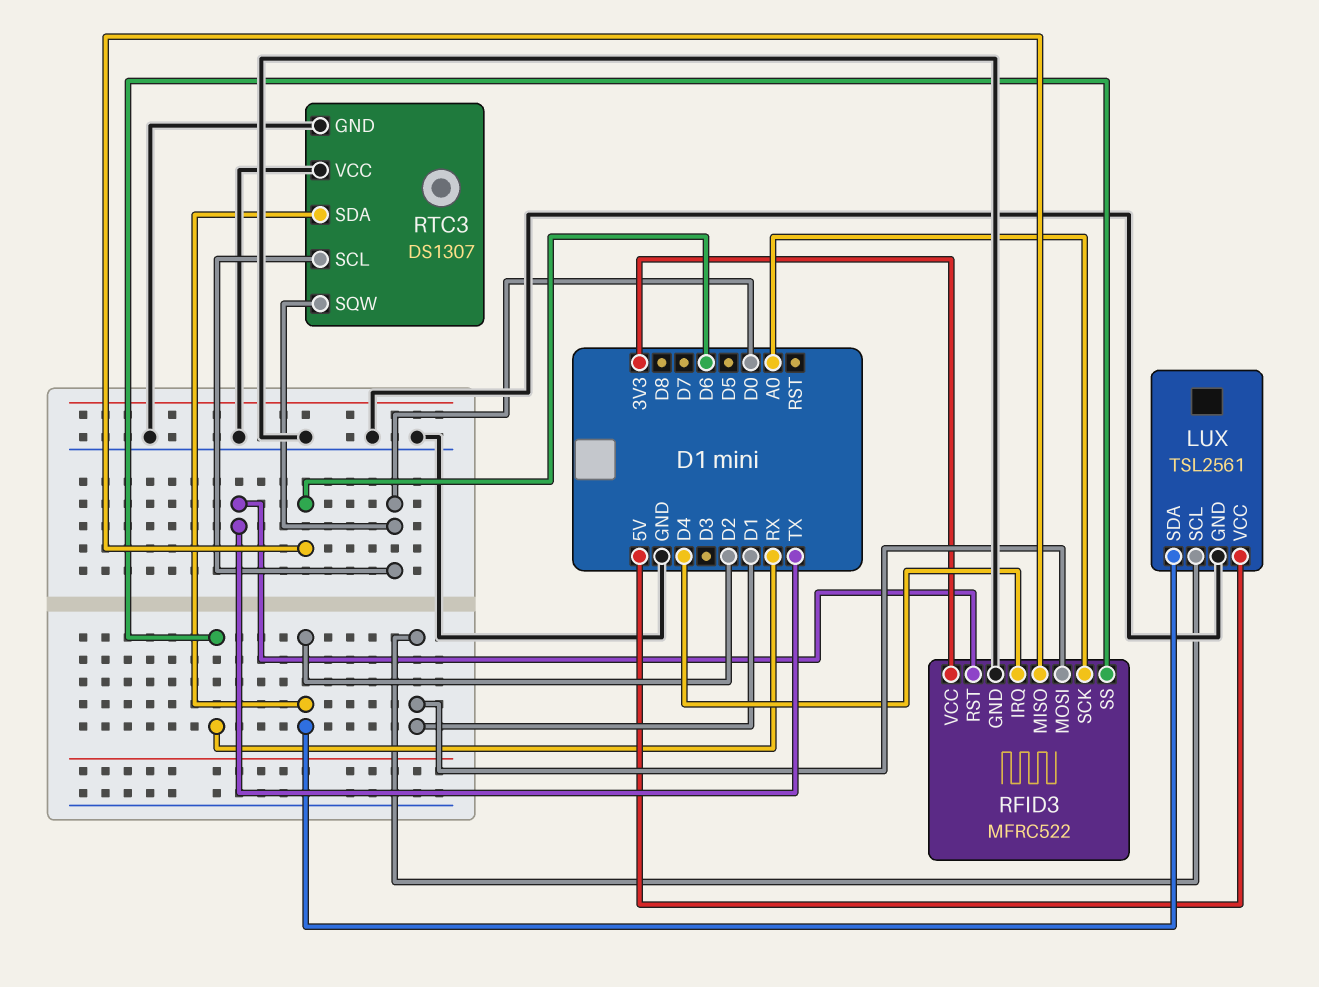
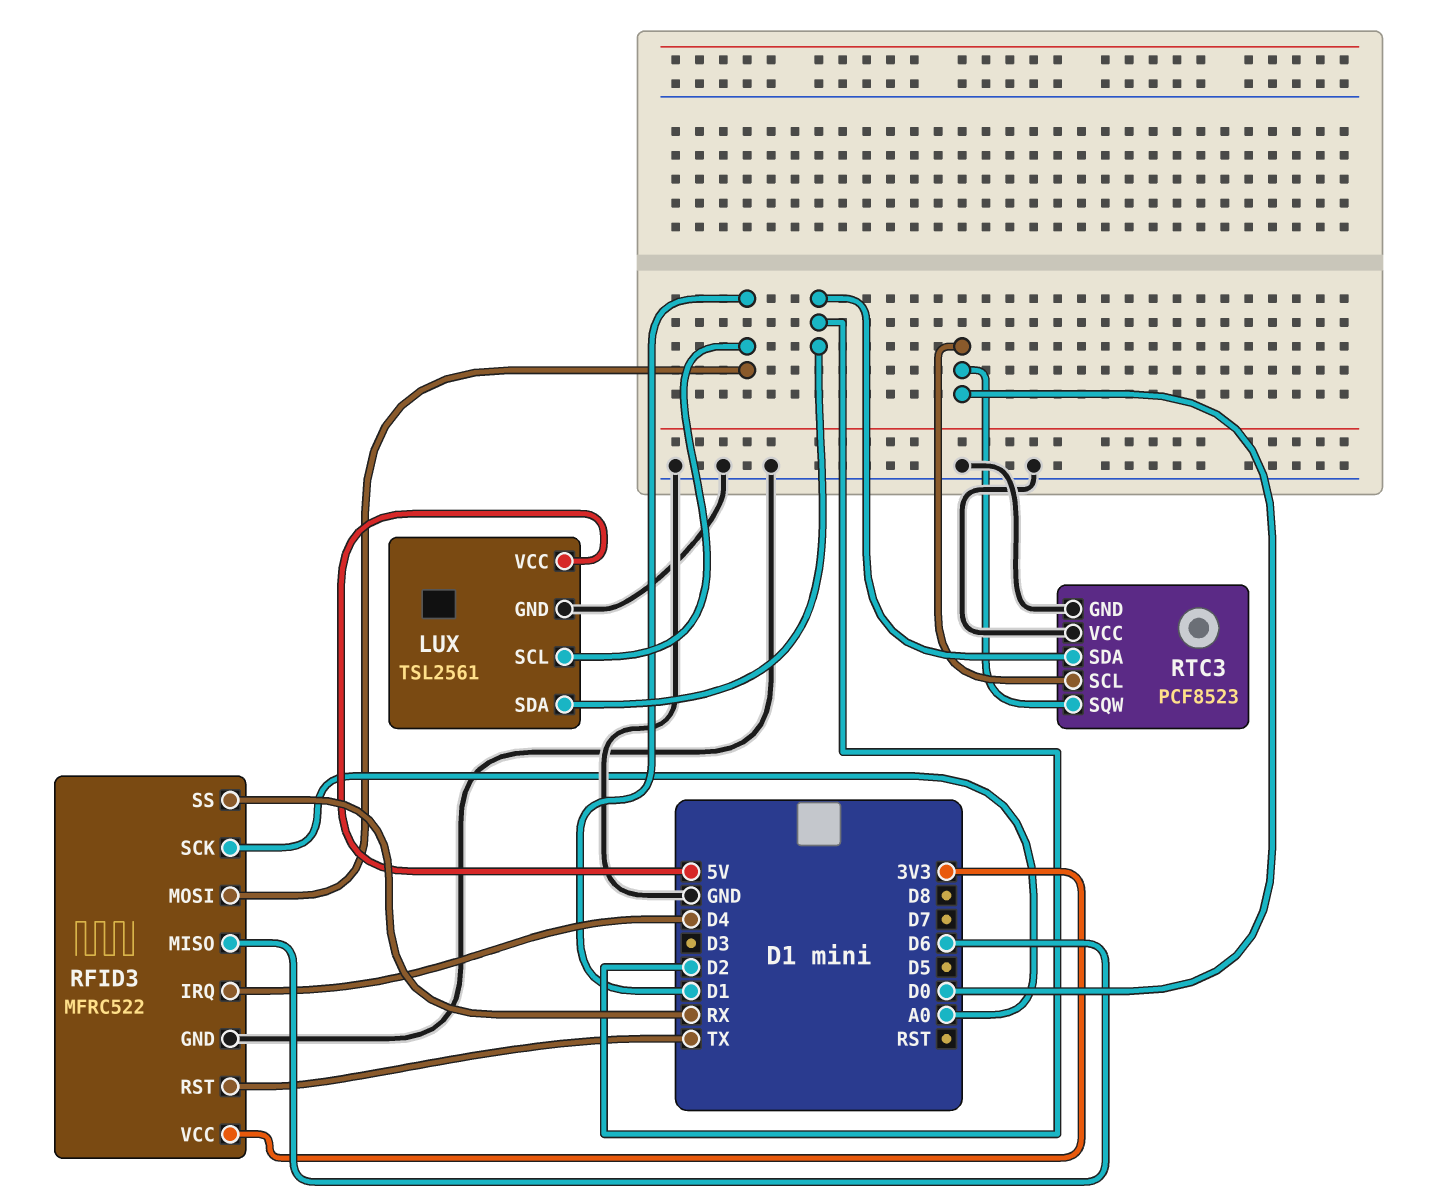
RTC3: DS1307 -> PCF8523

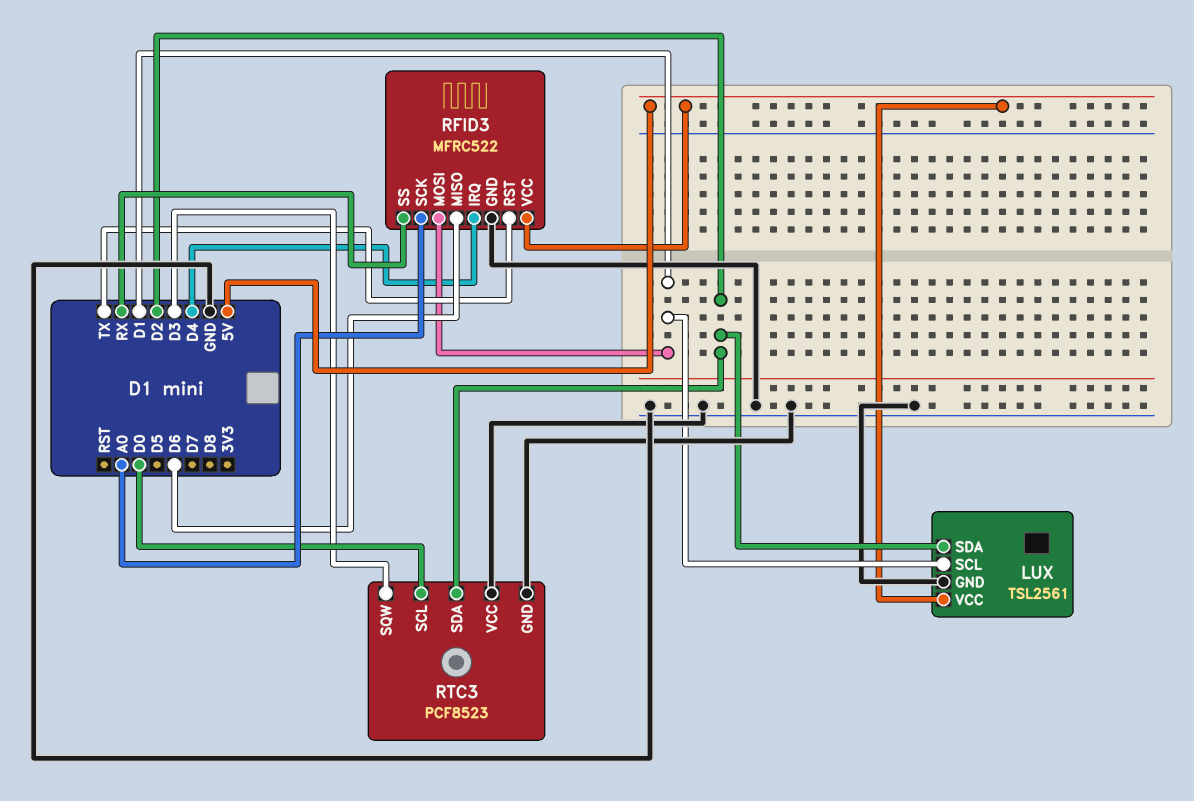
RFID3 pin VCC: 3V3 -> 5V
RTC3 pin SQW: D0 -> D3

